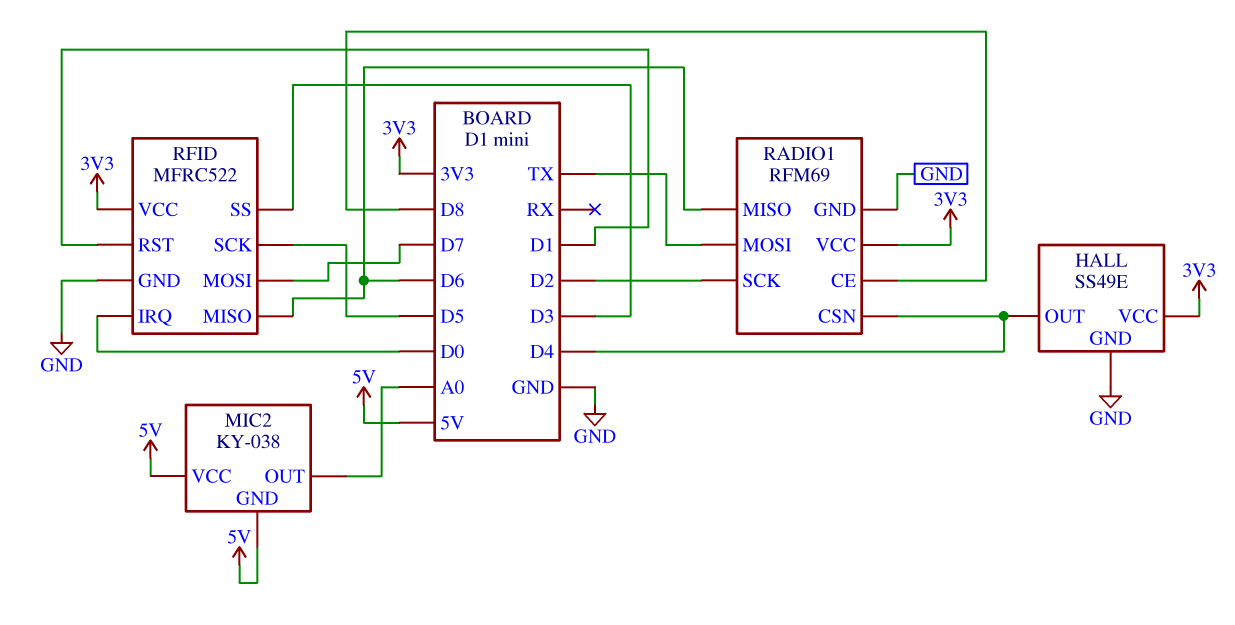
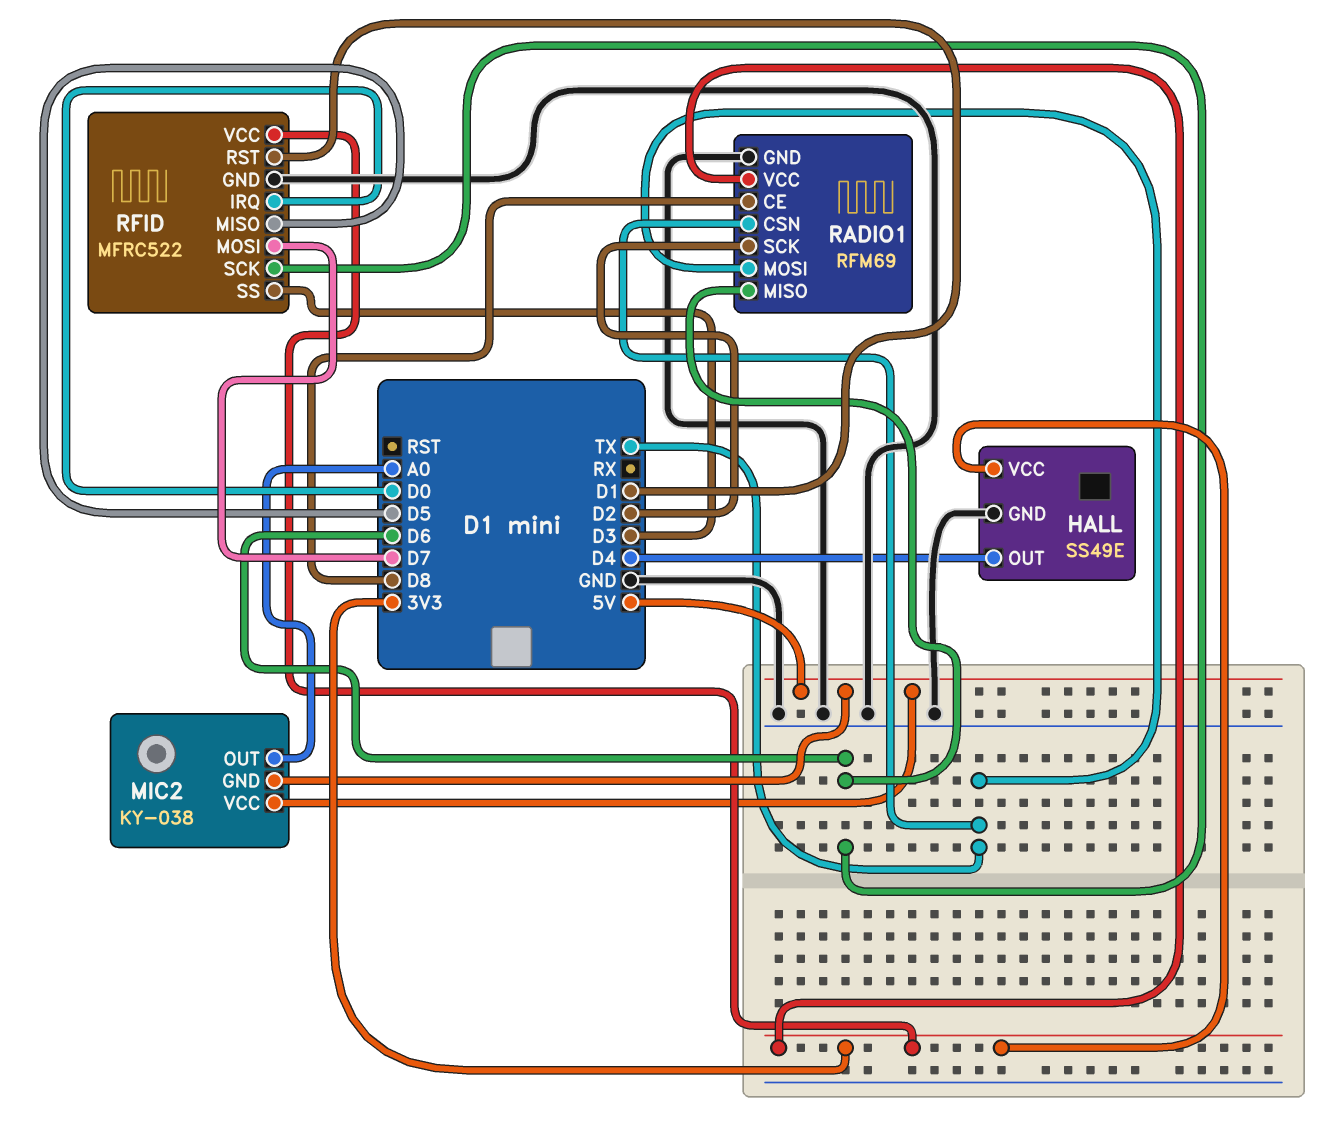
RADIO1 pin CSN: D4 -> TX
RFID pin MISO: D6 -> D5
RFID pin SCK: D5 -> D6

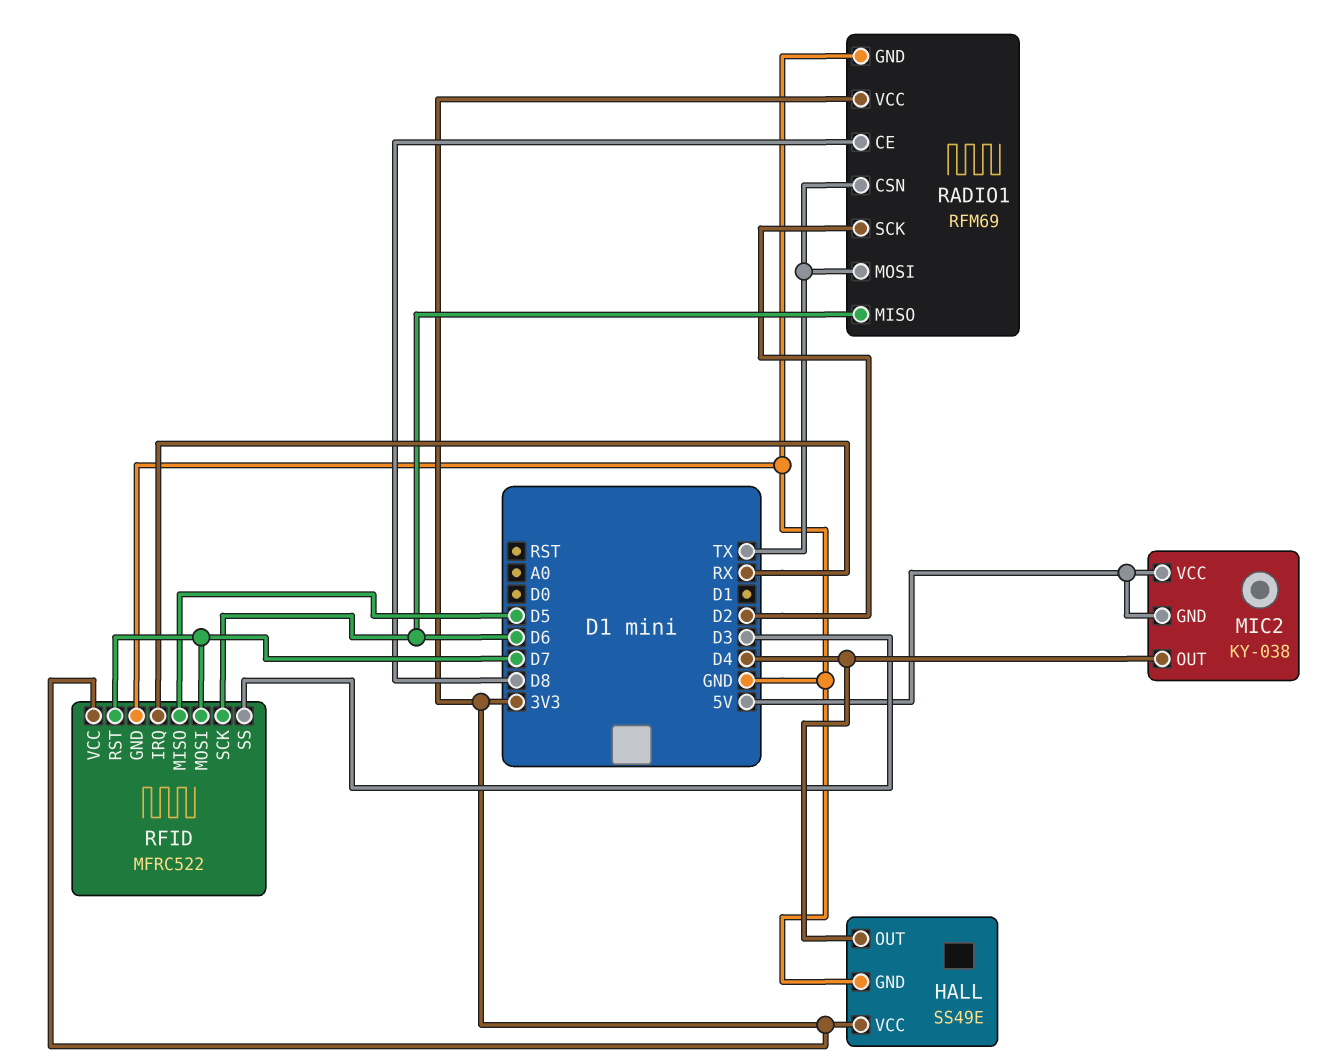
MIC2 pin OUT: A0 -> D4
RFID pin IRQ: D0 -> RX
RFID pin RST: D1 -> D7

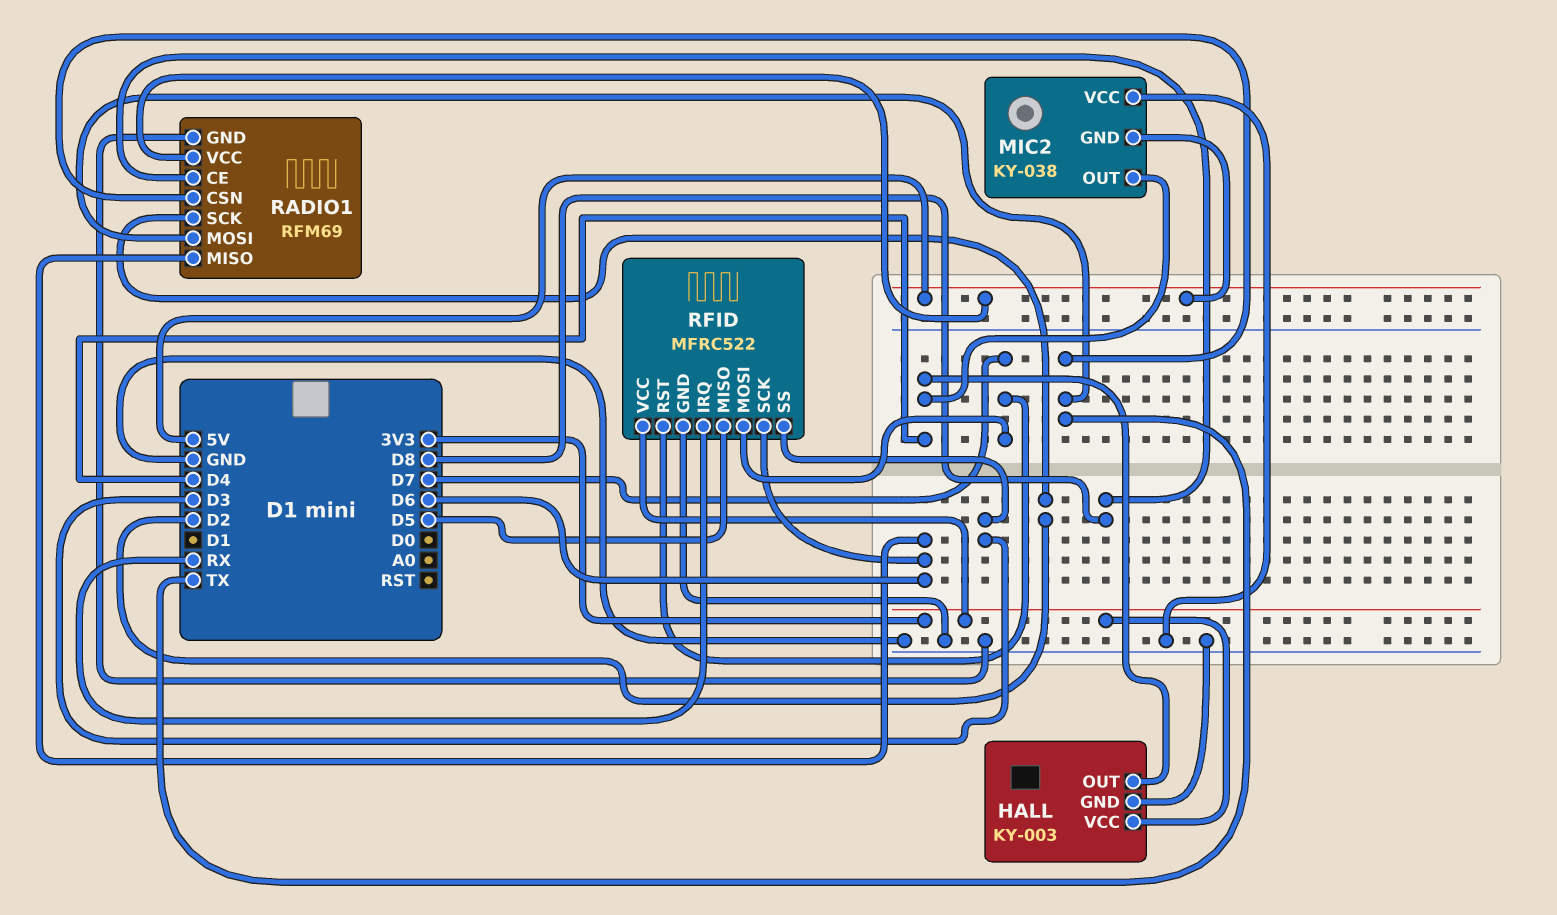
HALL: SS49E -> KY-003
MIC2 pin VCC: 5V -> GND
RADIO1 pin VCC: 3V3 -> 5V

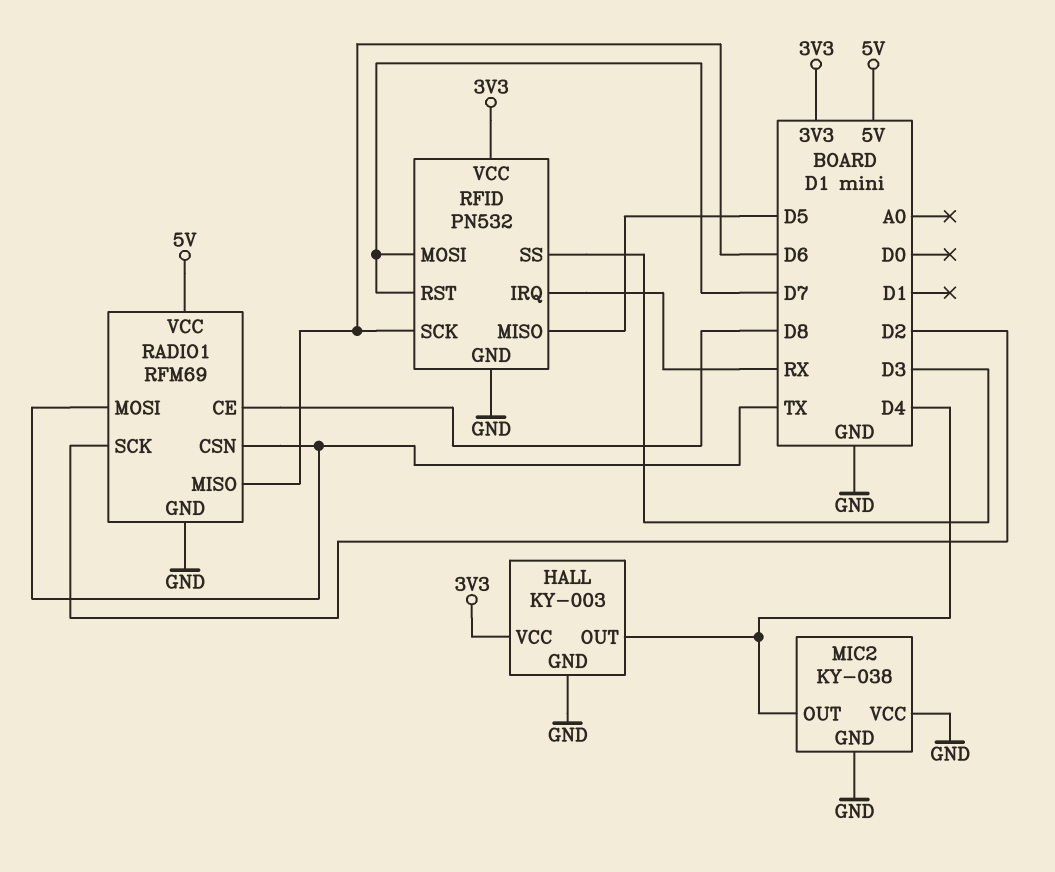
MIC2 pin GND: 5V -> GND
RFID: MFRC522 -> PN532

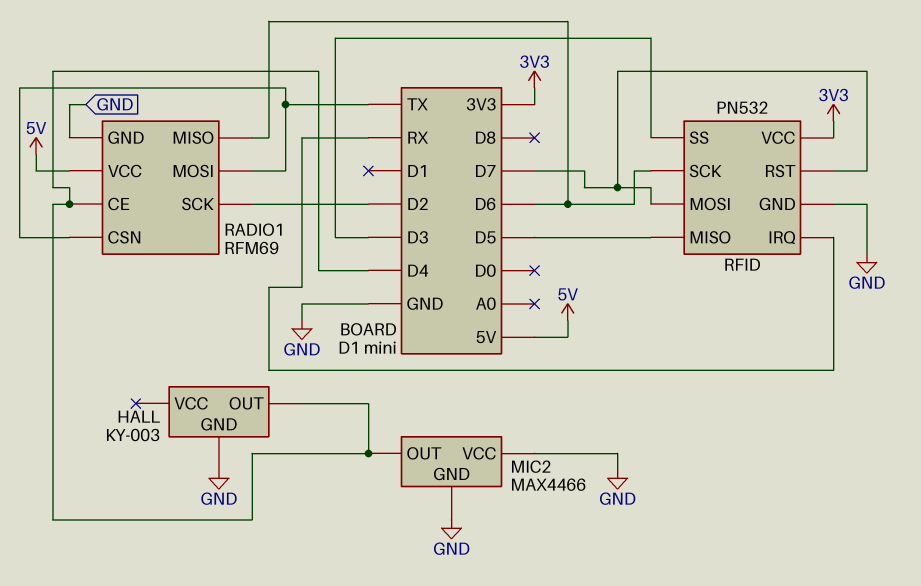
HALL pin VCC: 3V3 -> none
MIC2: KY-038 -> MAX4466
RADIO1 pin CE: D8 -> D4

